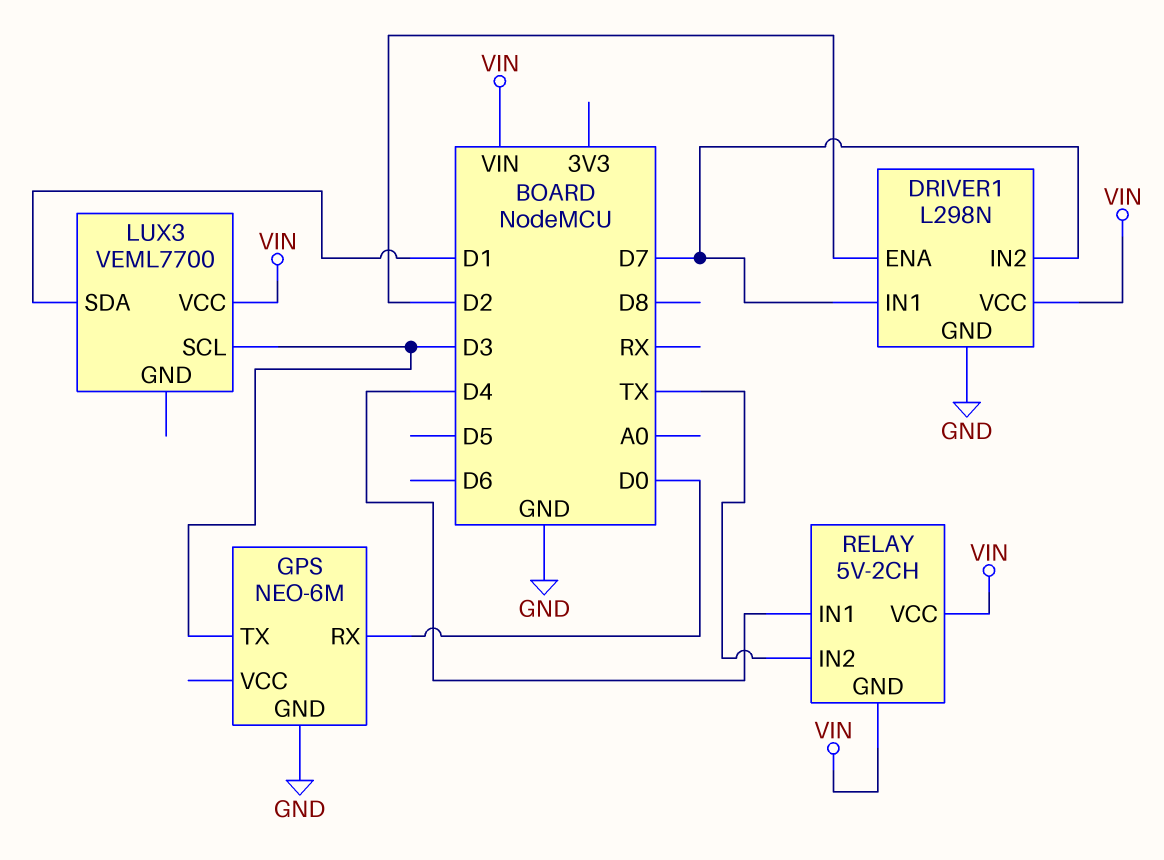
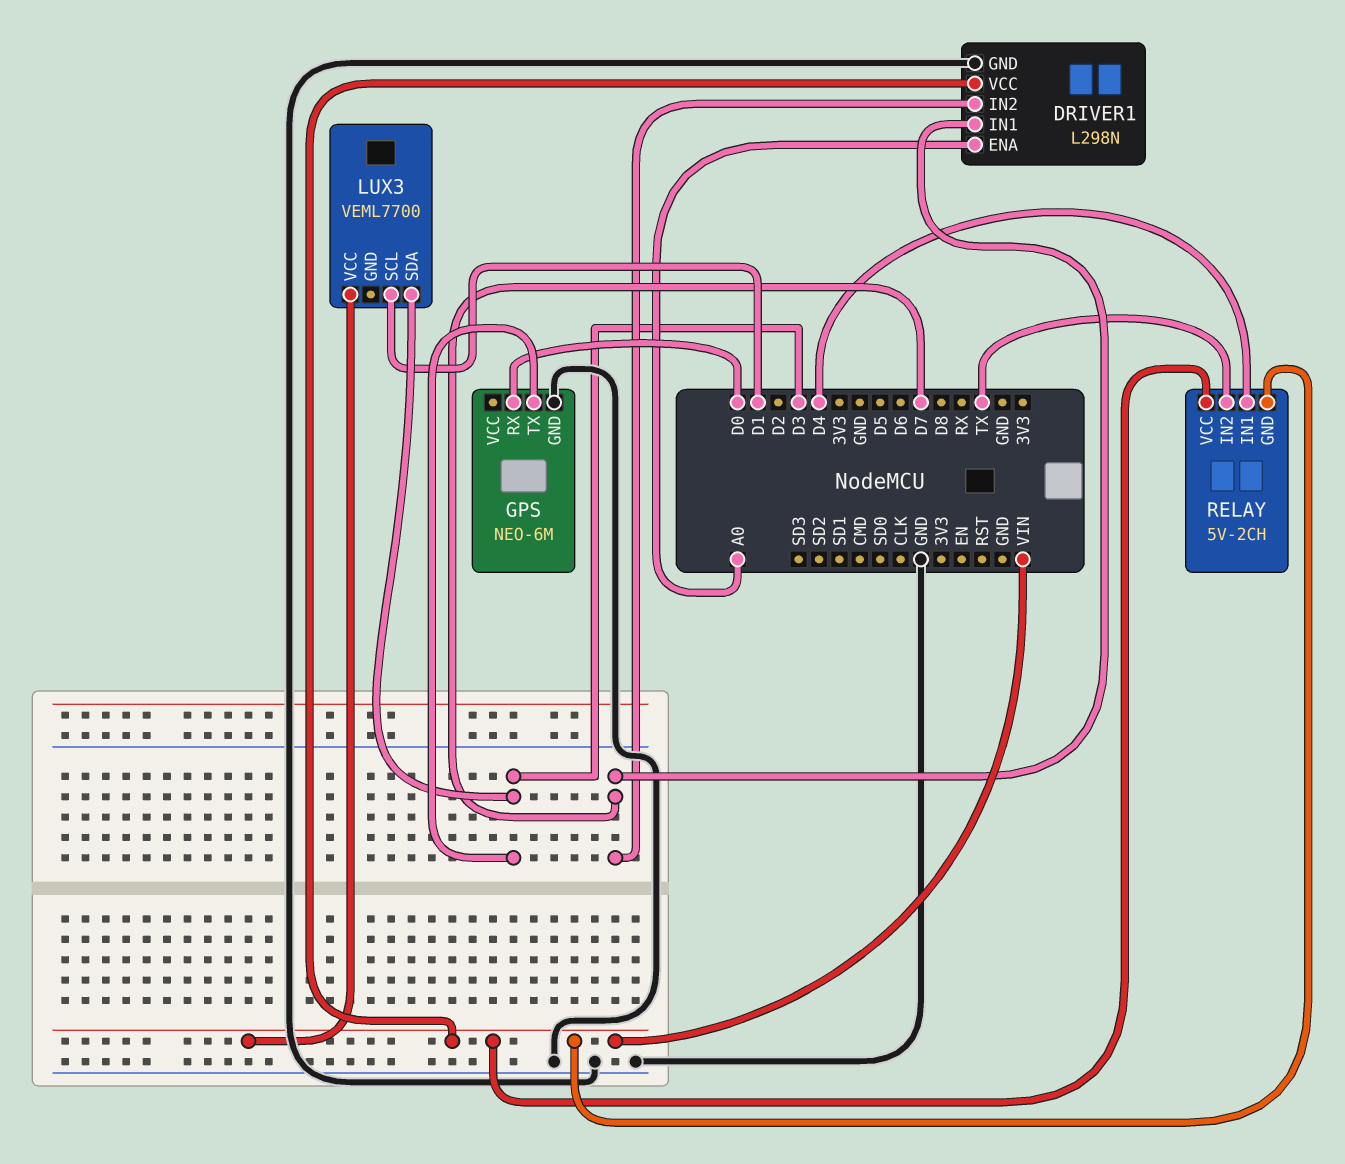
DRIVER1 pin ENA: D2 -> A0
LUX3 pin SCL: D3 -> D1
LUX3 pin SDA: D1 -> D3

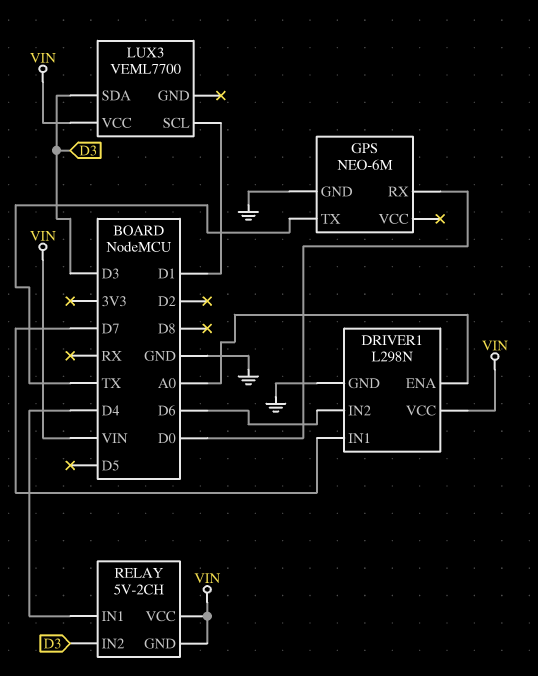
DRIVER1 pin IN2: D7 -> D6
GPS pin TX: D3 -> TX
RELAY pin IN2: TX -> D3

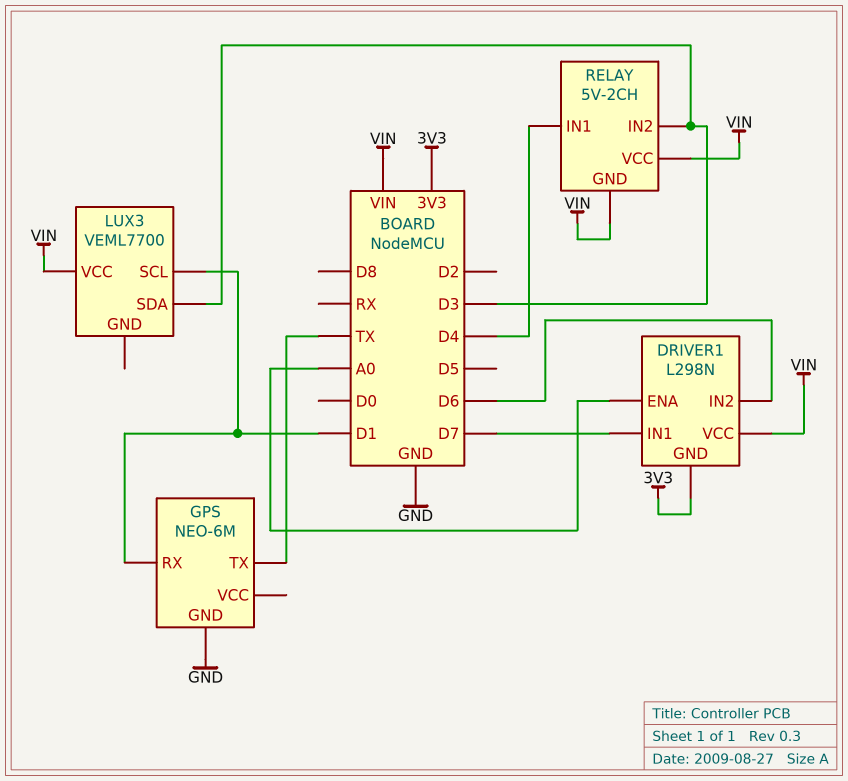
DRIVER1 pin GND: GND -> 3V3
GPS pin RX: D0 -> D1

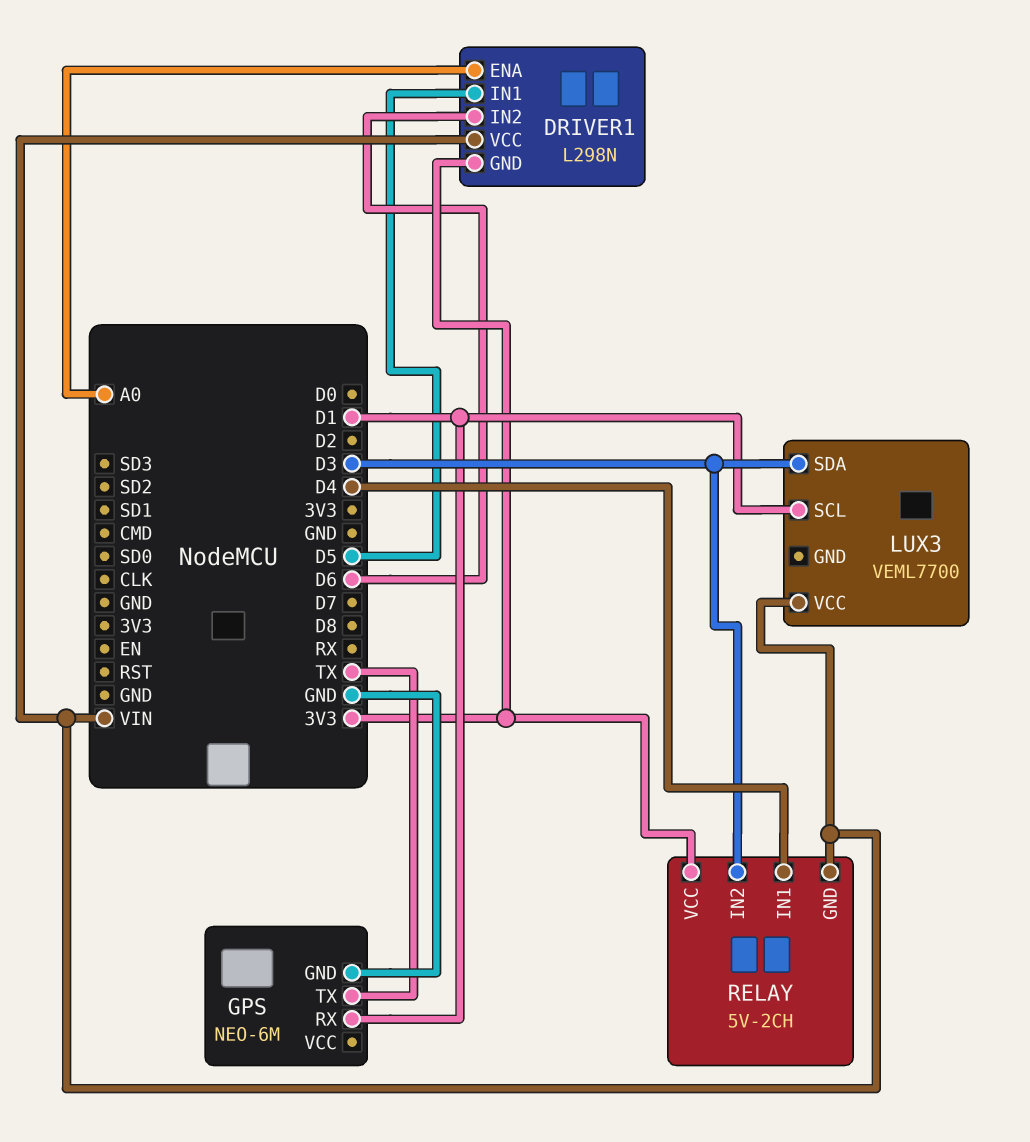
DRIVER1 pin IN1: D7 -> D5
RELAY pin VCC: VIN -> 3V3

